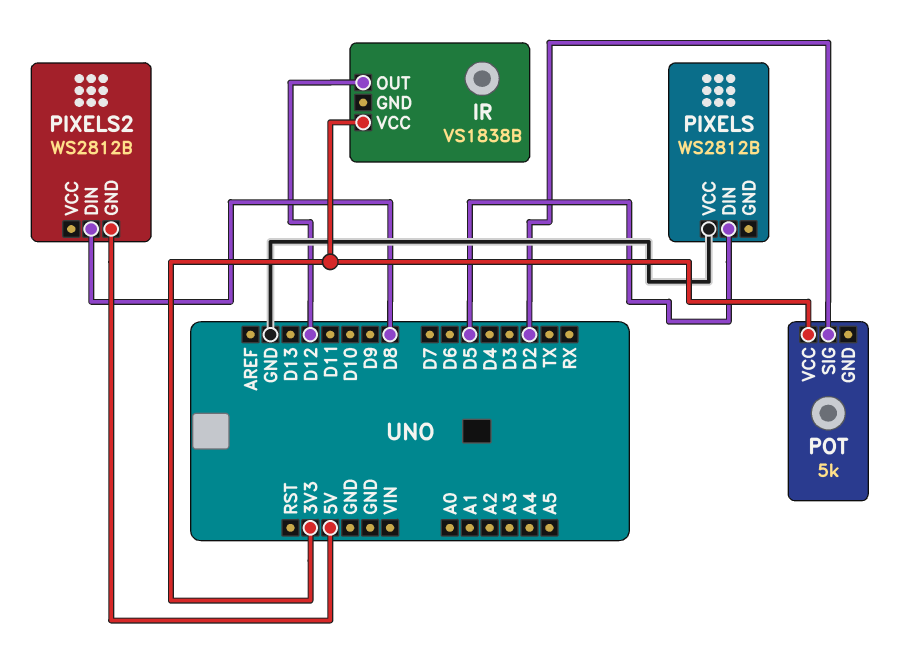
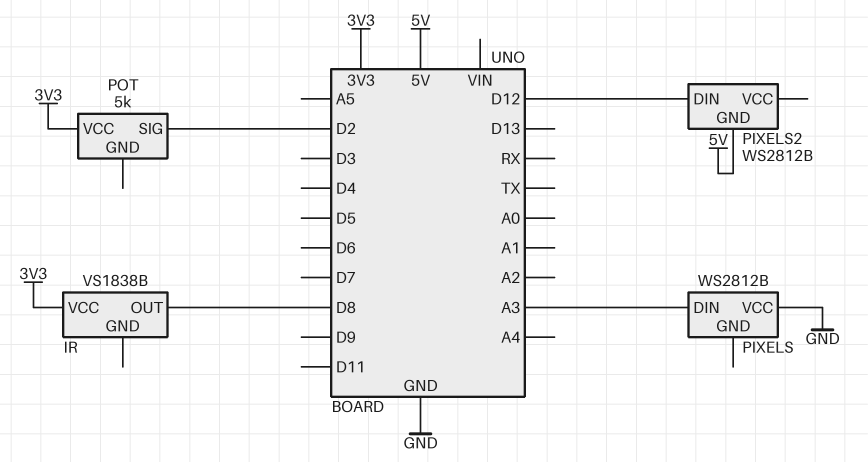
IR pin OUT: D12 -> D8
PIXELS pin DIN: D5 -> A3
PIXELS2 pin DIN: D8 -> D12

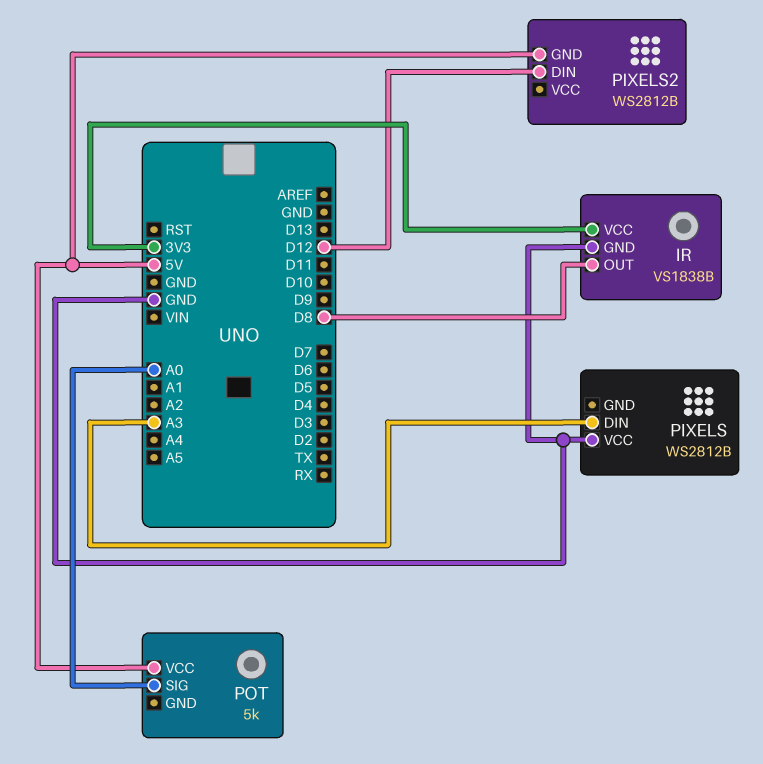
IR pin GND: none -> GND
POT pin SIG: D2 -> A0
POT pin VCC: 3V3 -> 5V

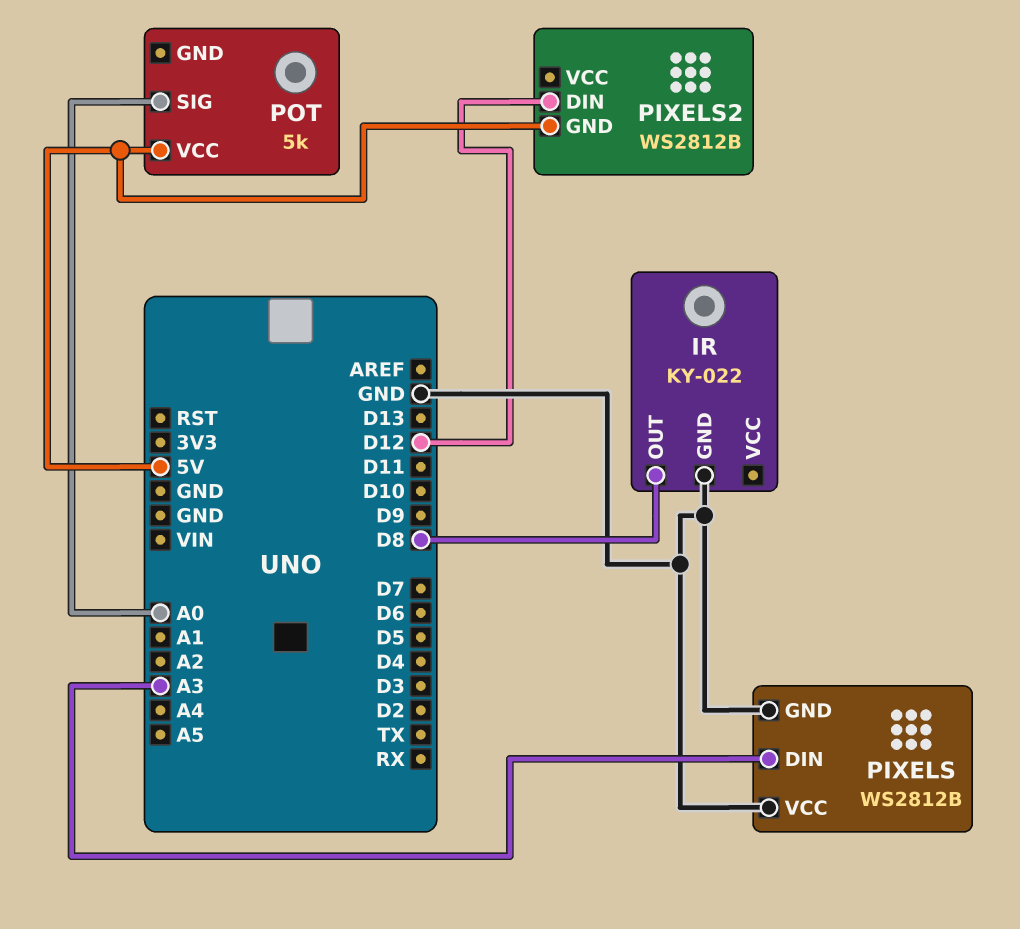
IR: VS1838B -> KY-022
IR pin VCC: 3V3 -> none
PIXELS pin GND: none -> GND

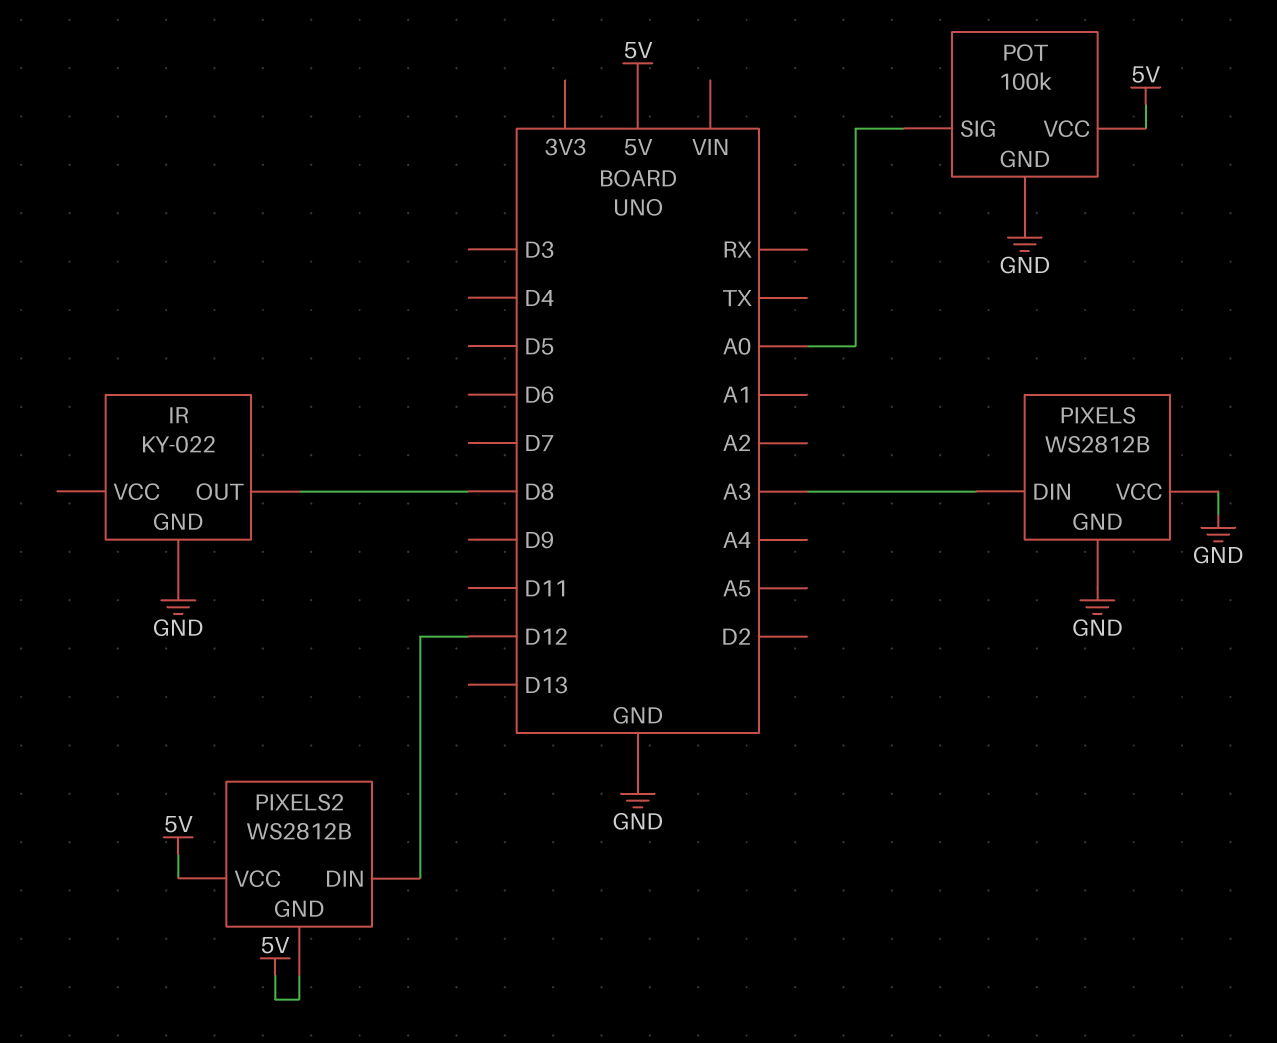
PIXELS2 pin VCC: none -> 5V
POT: 5k -> 100k
POT pin GND: none -> GND

